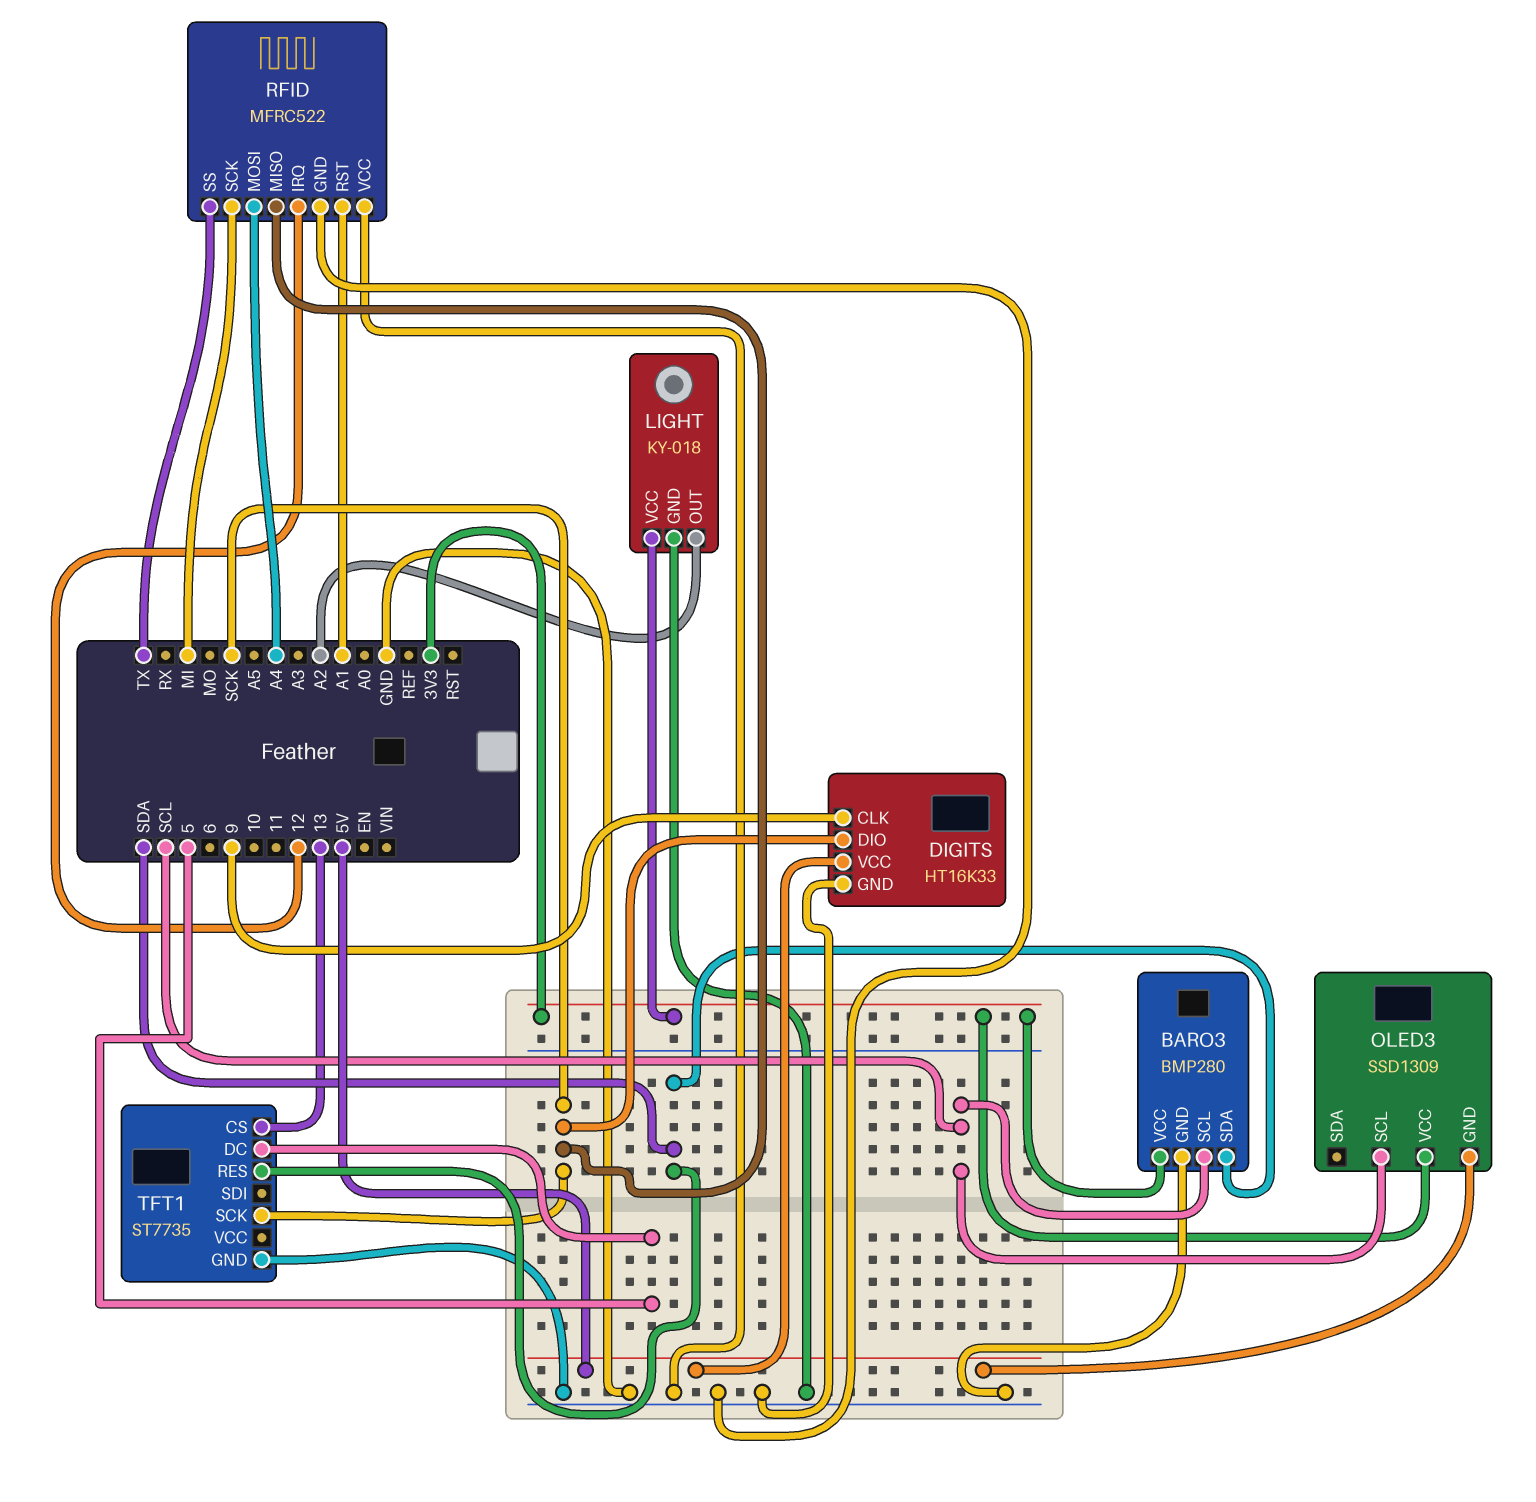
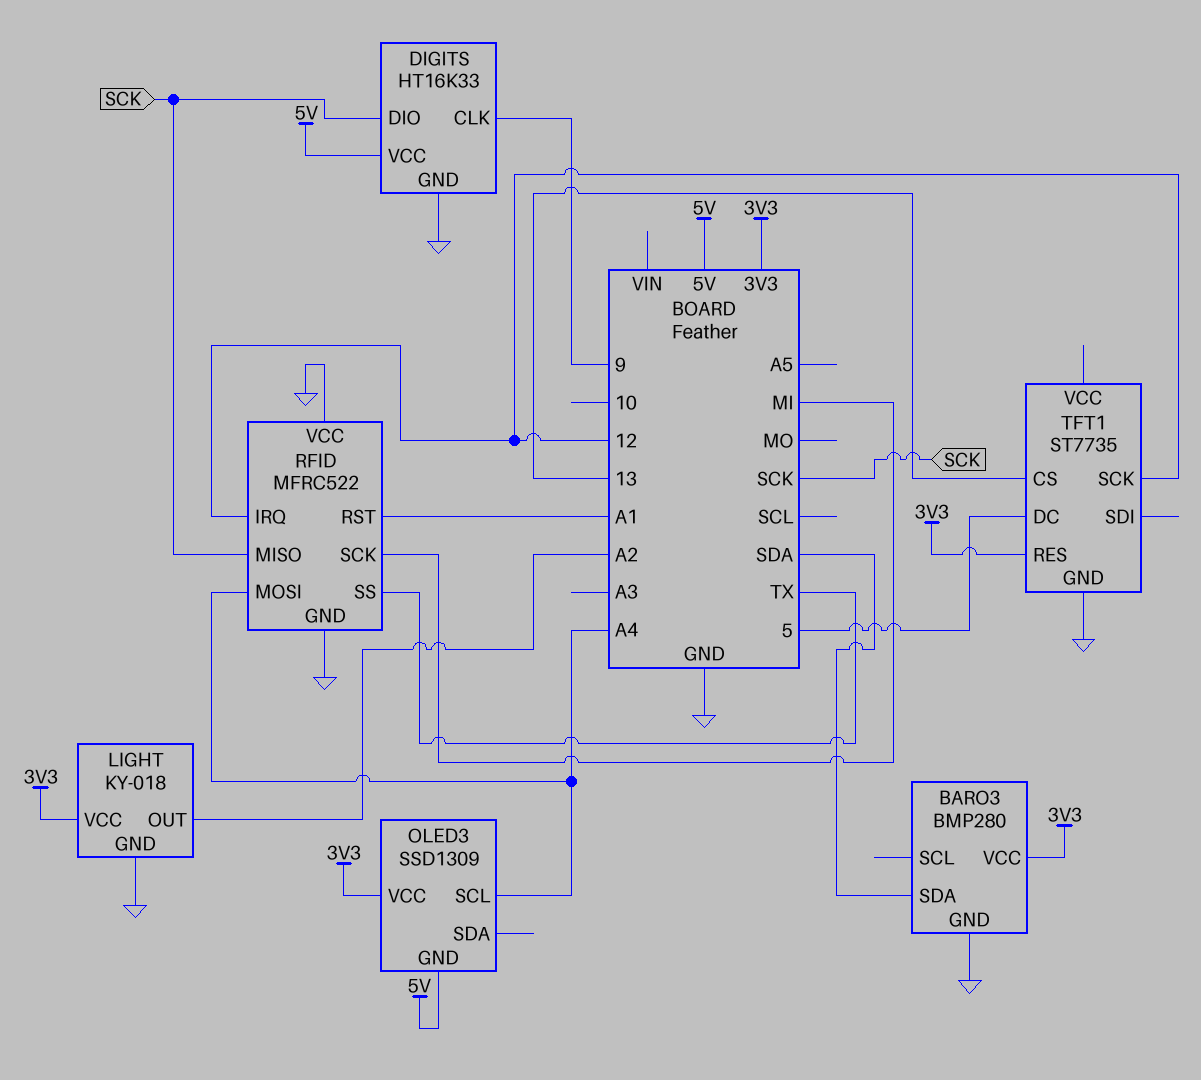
BARO3 pin SCL: SCL -> none
OLED3 pin SCL: SCL -> A4
TFT1 pin RES: SDA -> 3V3
TFT1 pin SCK: SCK -> 12

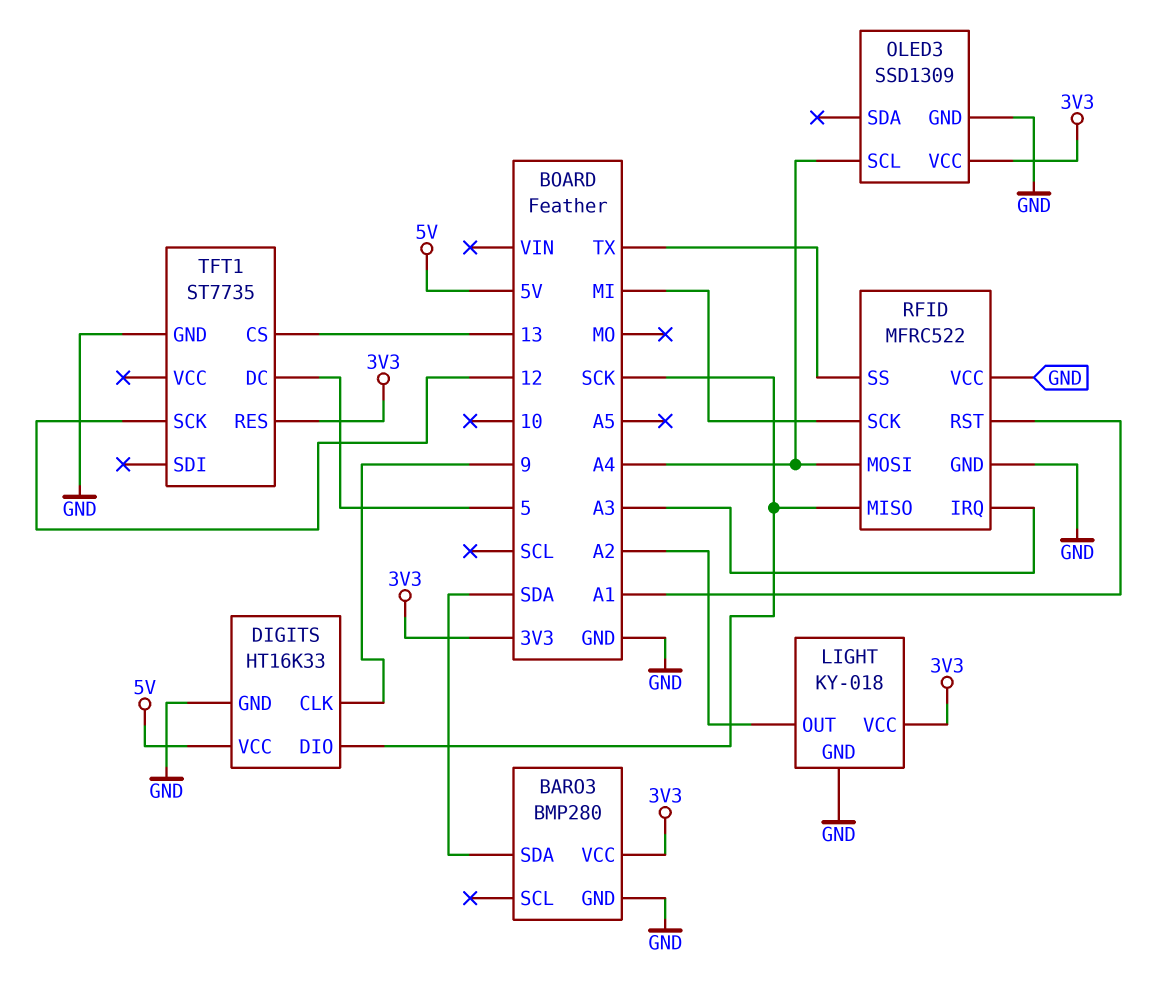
OLED3 pin GND: 5V -> GND
RFID pin IRQ: 12 -> A3

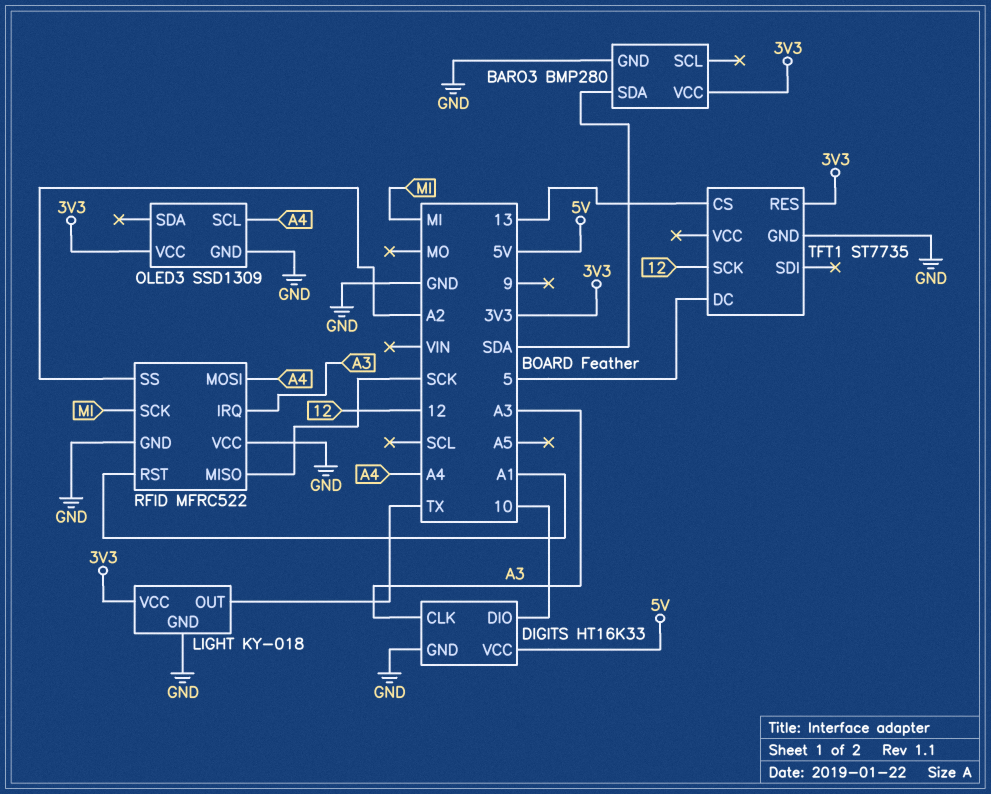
DIGITS pin CLK: 9 -> A3
DIGITS pin DIO: SCK -> 10
LIGHT pin OUT: A2 -> TX
RFID pin SS: TX -> A2

